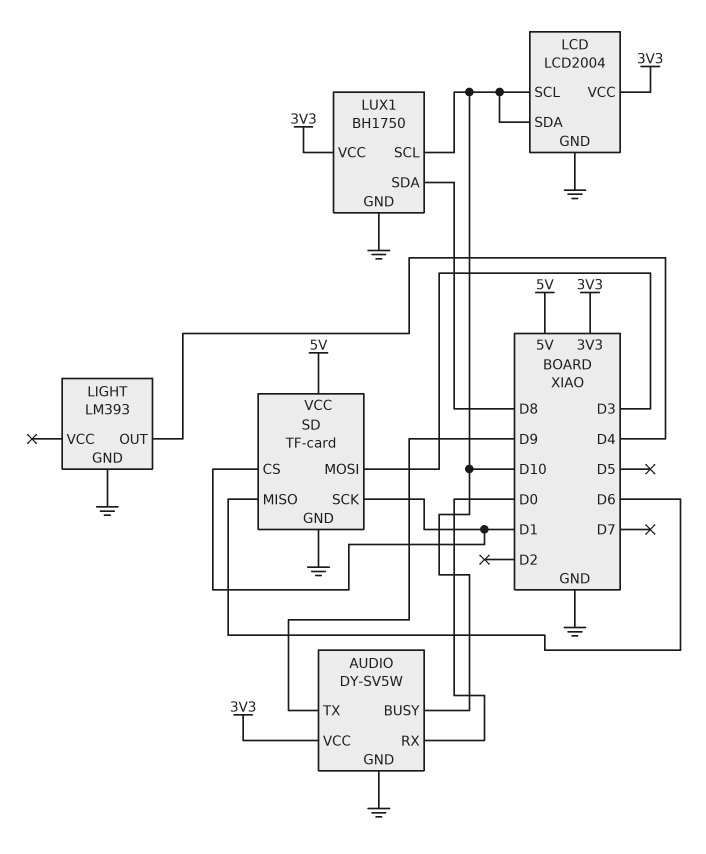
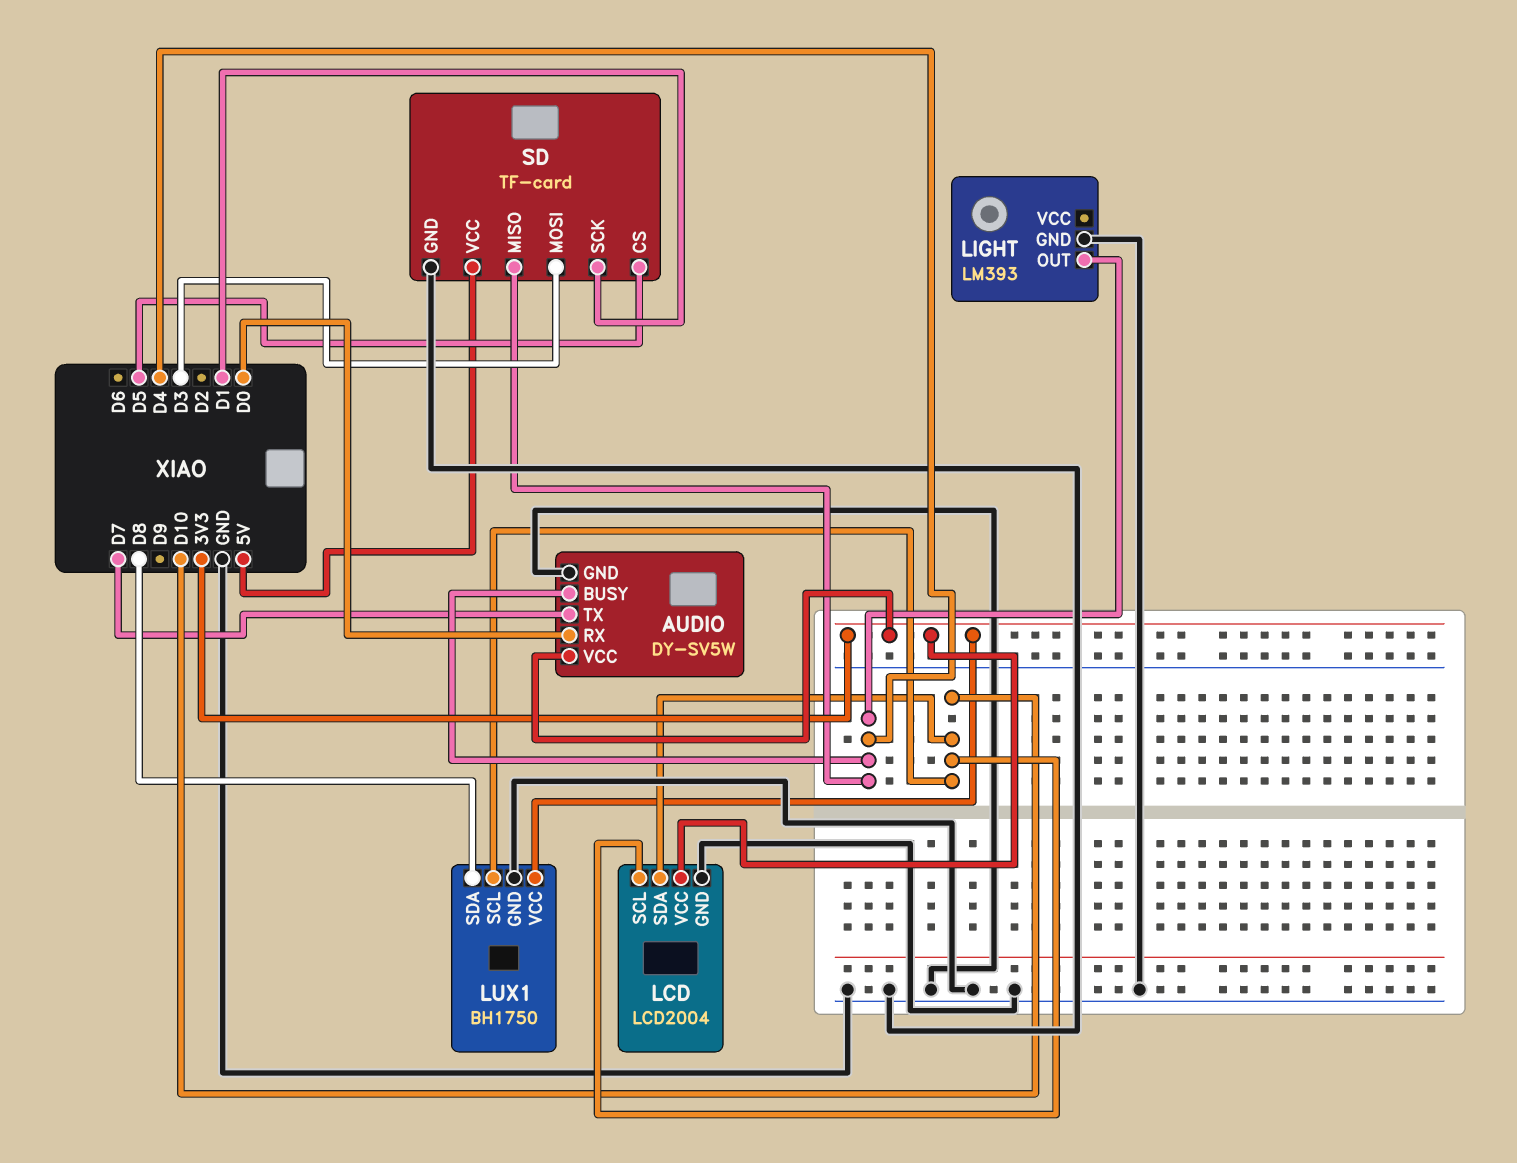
AUDIO pin BUSY: D10 -> D4
AUDIO pin TX: D9 -> D7
SD pin CS: D1 -> D5
SD pin MISO: D6 -> D4

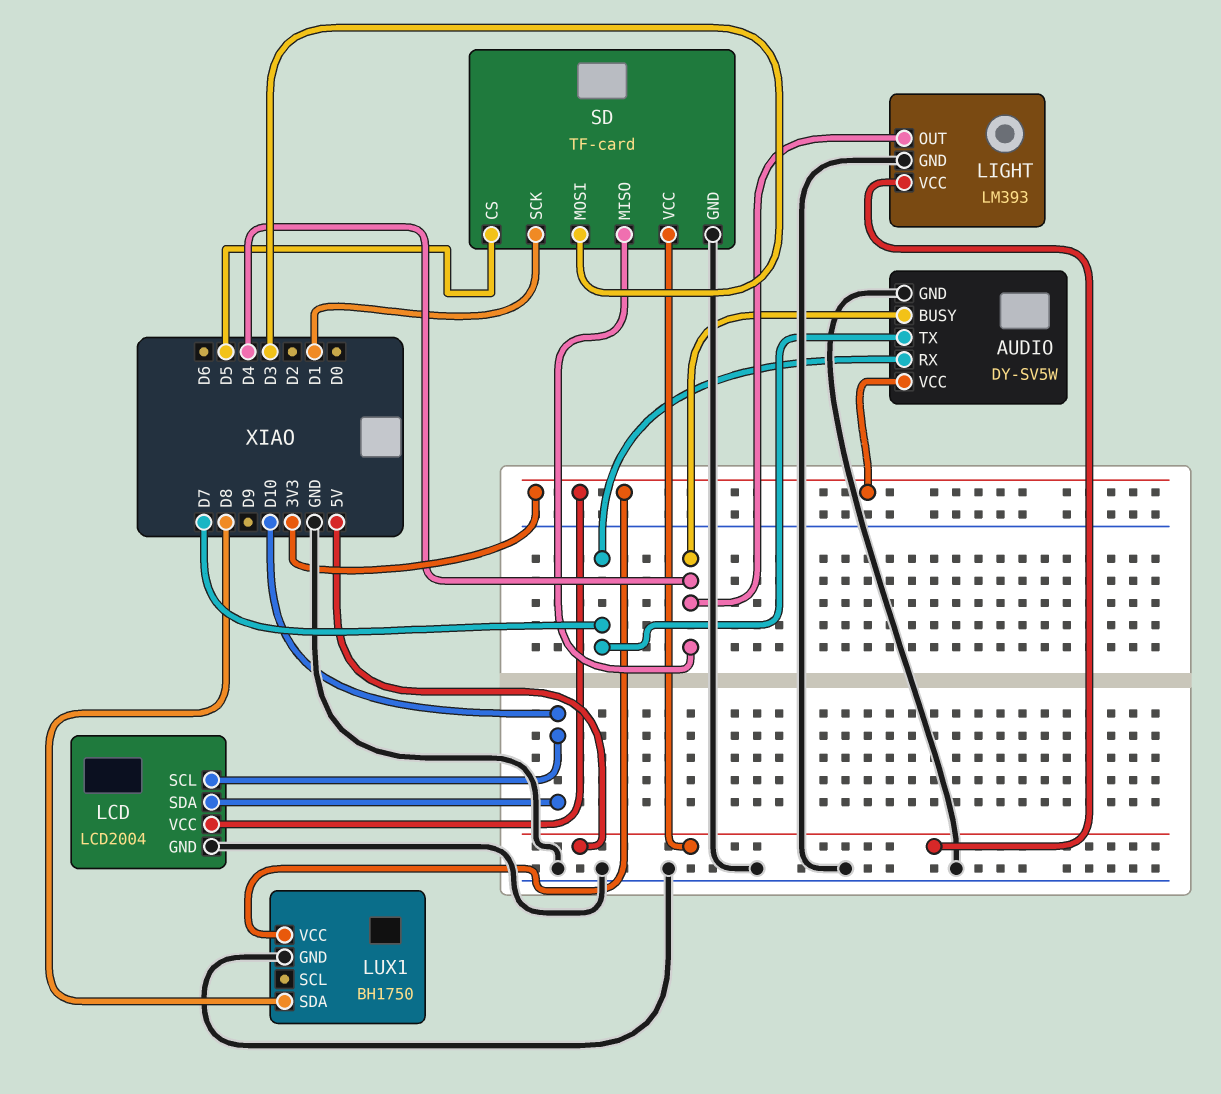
AUDIO pin RX: D0 -> D7
LIGHT pin VCC: none -> 5V
LUX1 pin SCL: D10 -> none

